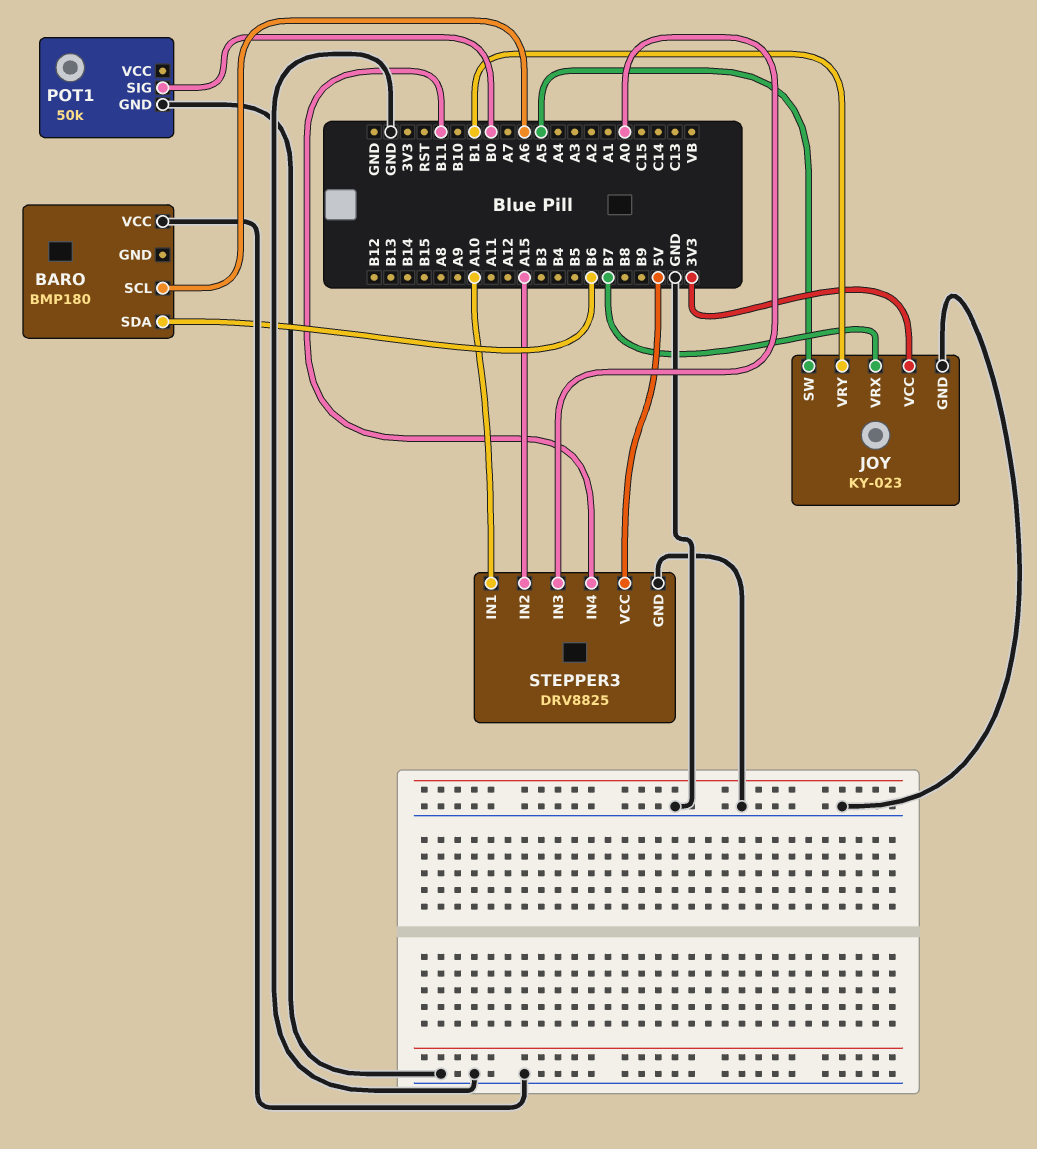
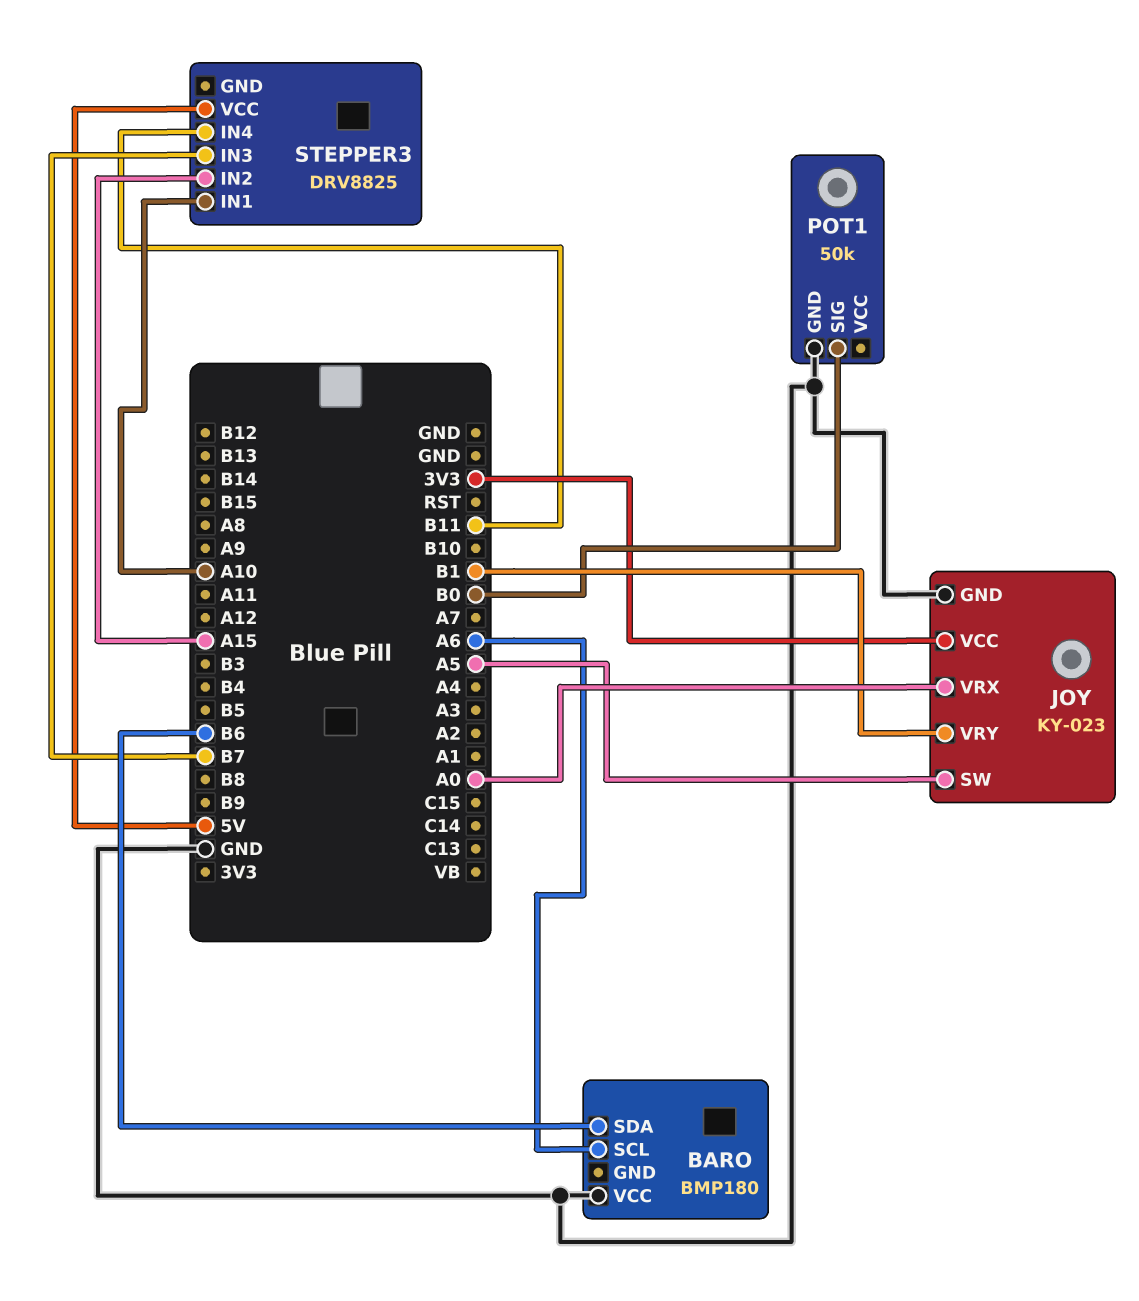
JOY pin VRX: B7 -> A0
STEPPER3 pin GND: GND -> none
STEPPER3 pin IN3: A0 -> B7

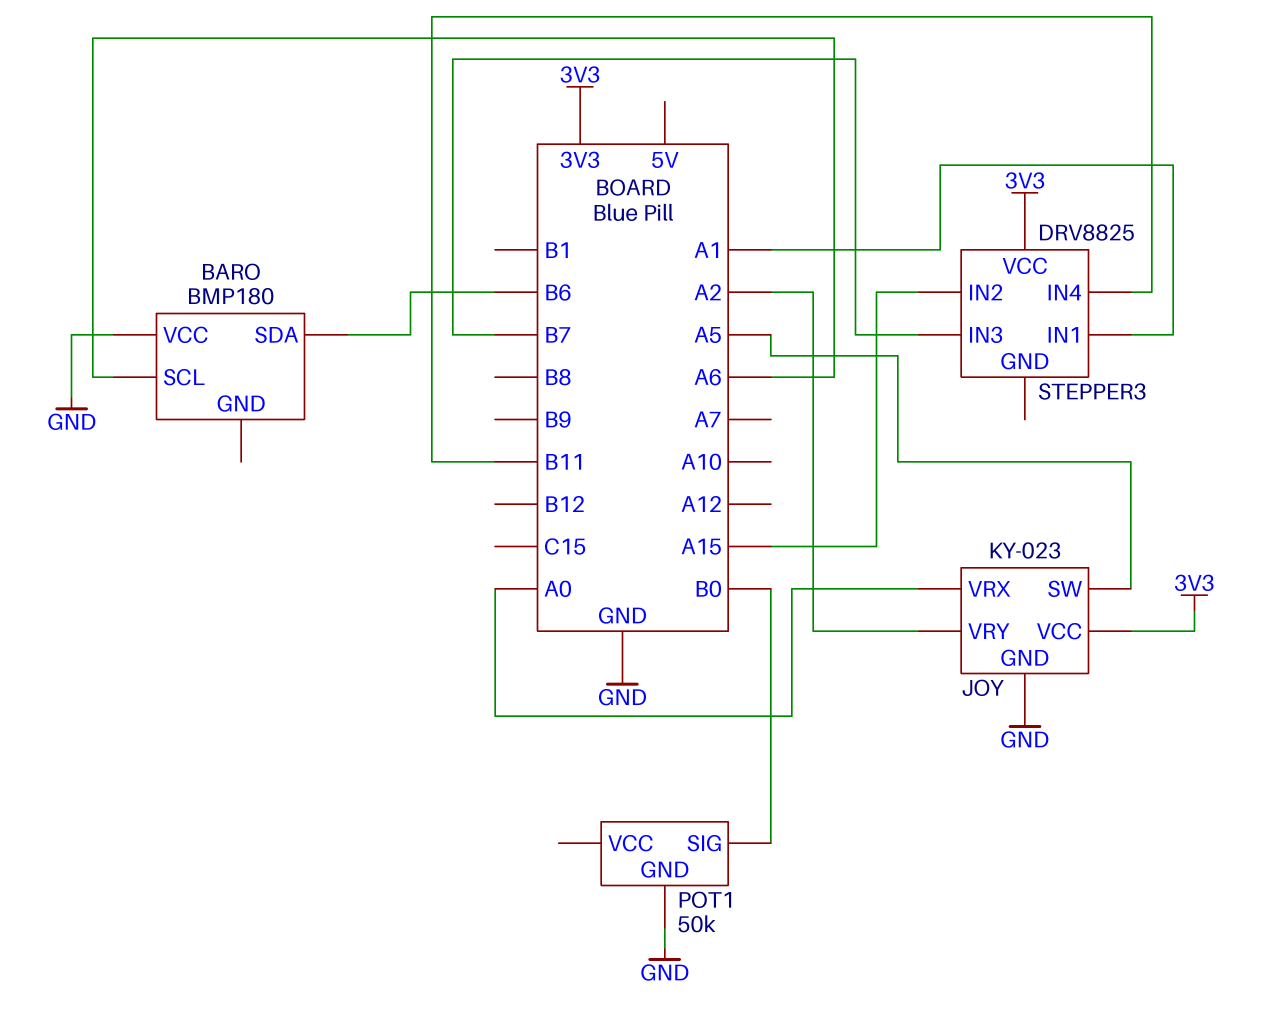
JOY pin VRY: B1 -> A2
STEPPER3 pin IN1: A10 -> A1
STEPPER3 pin VCC: 5V -> 3V3

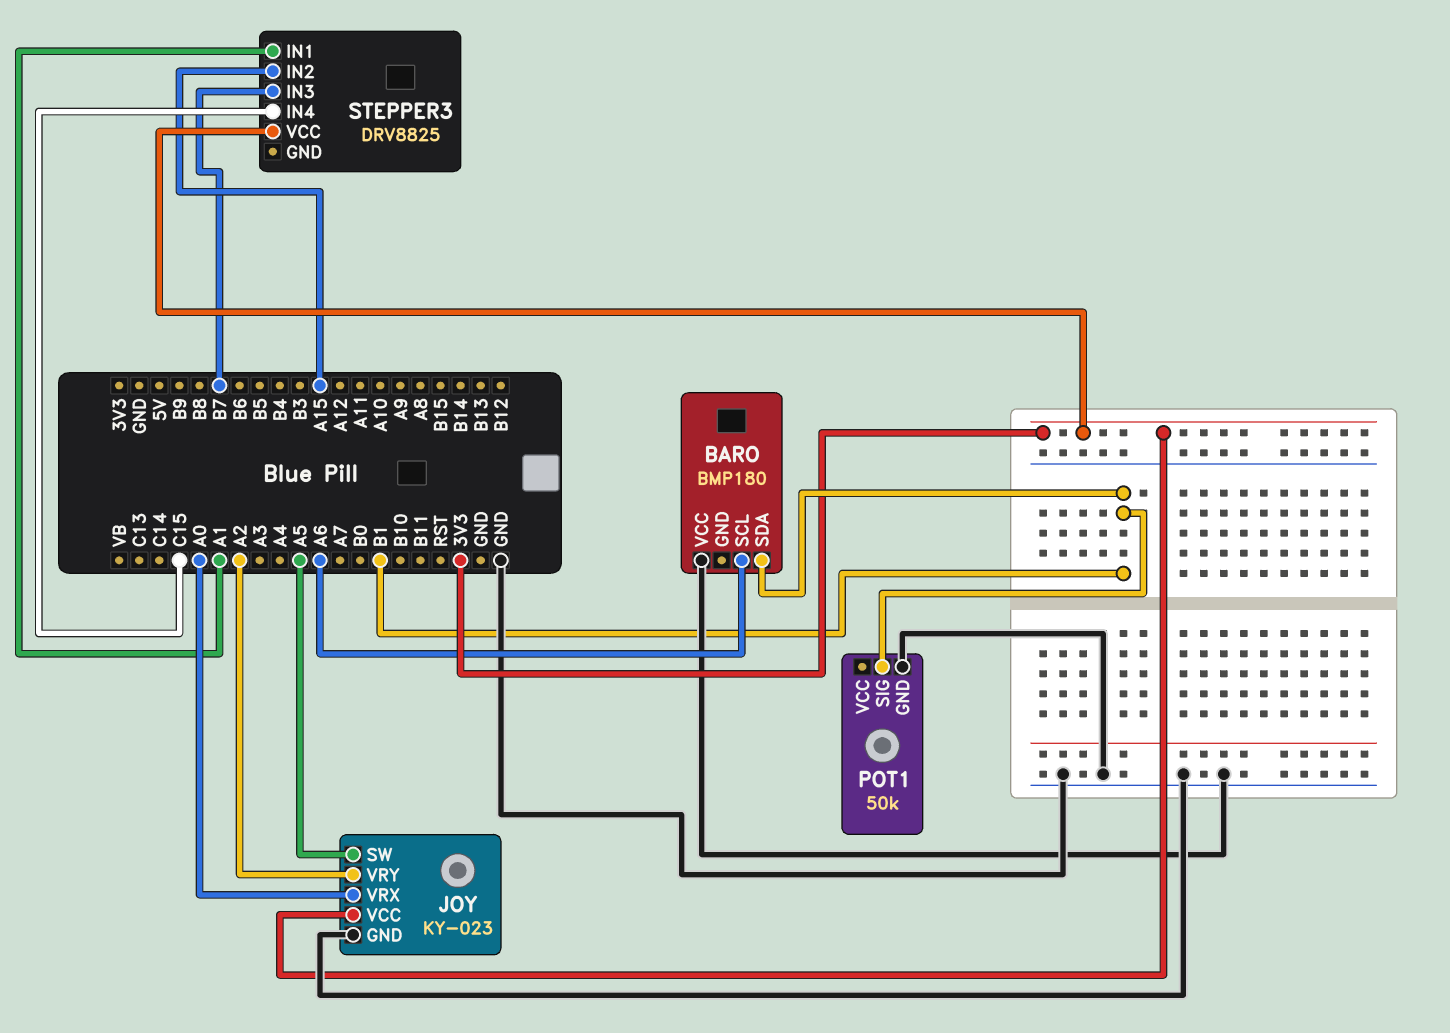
BARO pin SDA: B6 -> B1
POT1 pin SIG: B0 -> B1
STEPPER3 pin IN4: B11 -> C15

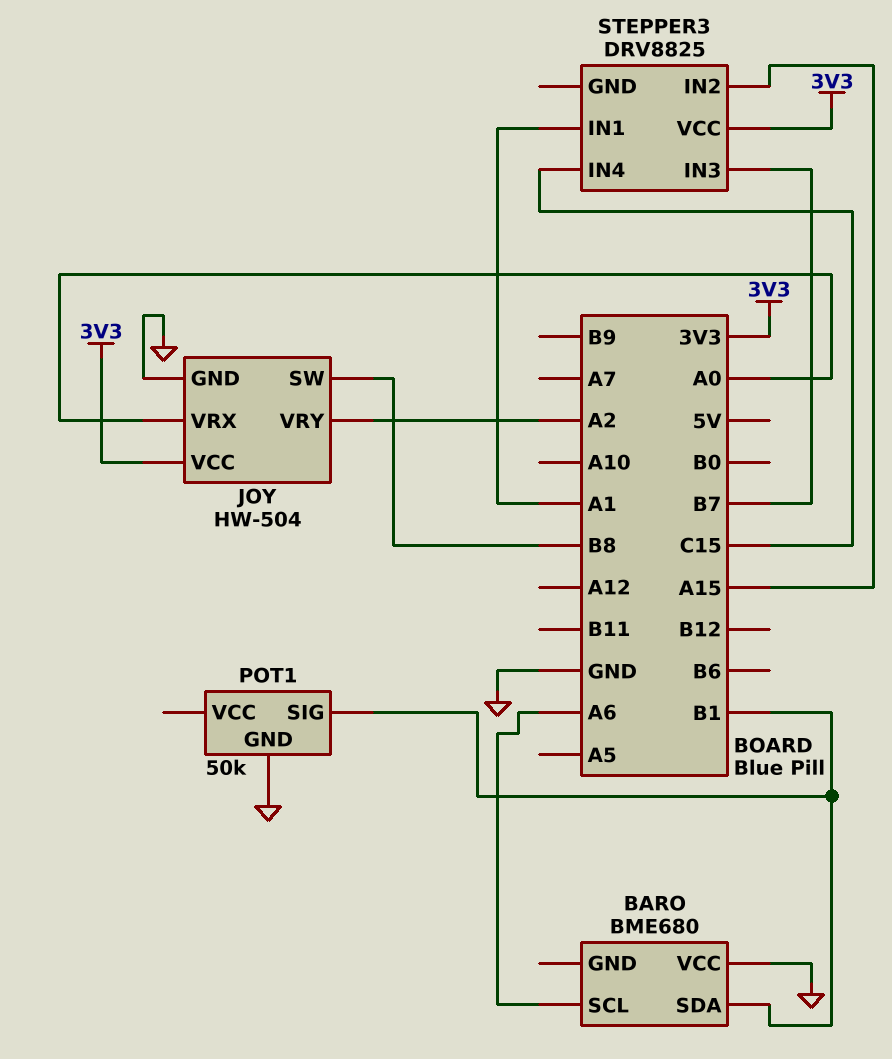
BARO: BMP180 -> BME680
JOY: KY-023 -> HW-504
JOY pin SW: A5 -> B8

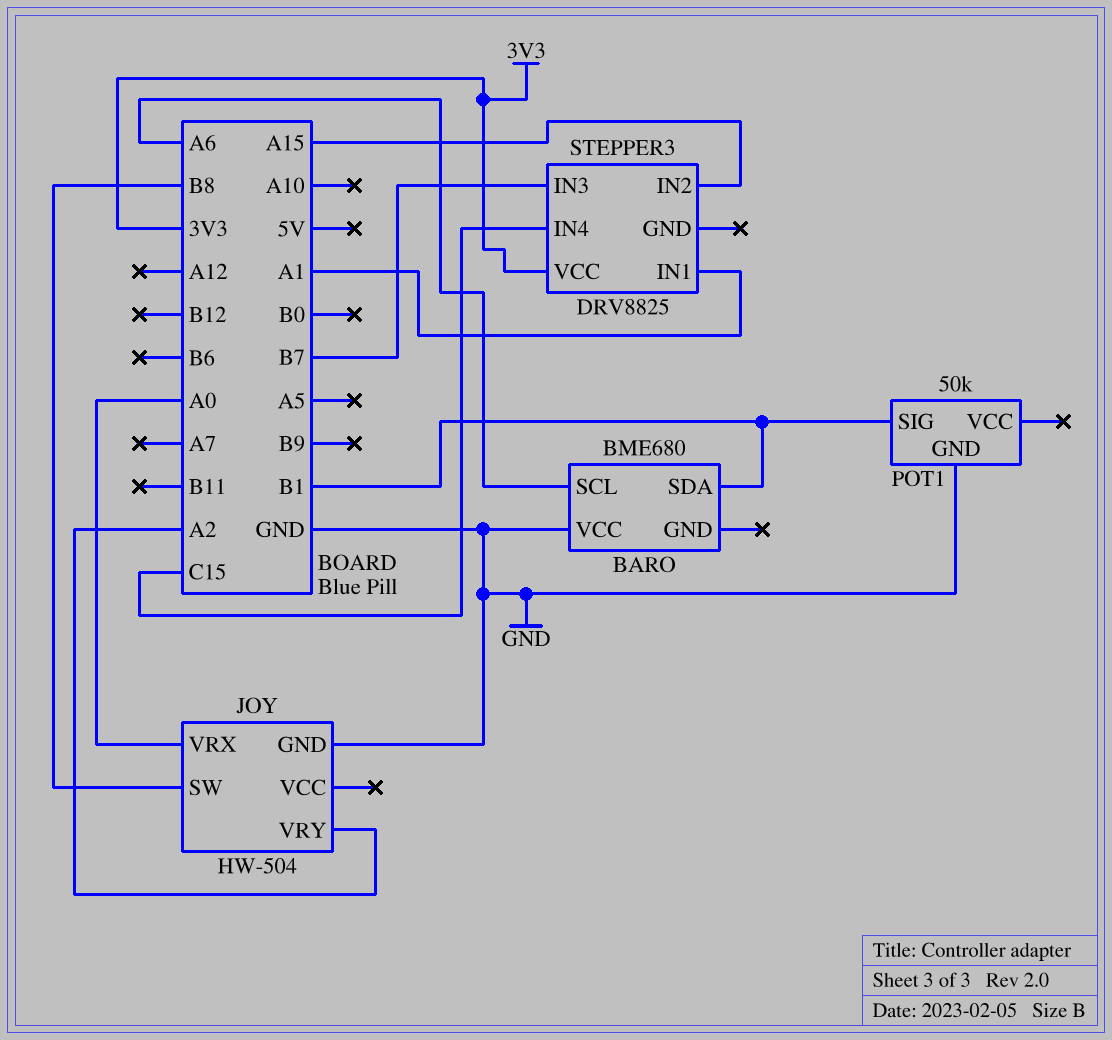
JOY pin VCC: 3V3 -> none

